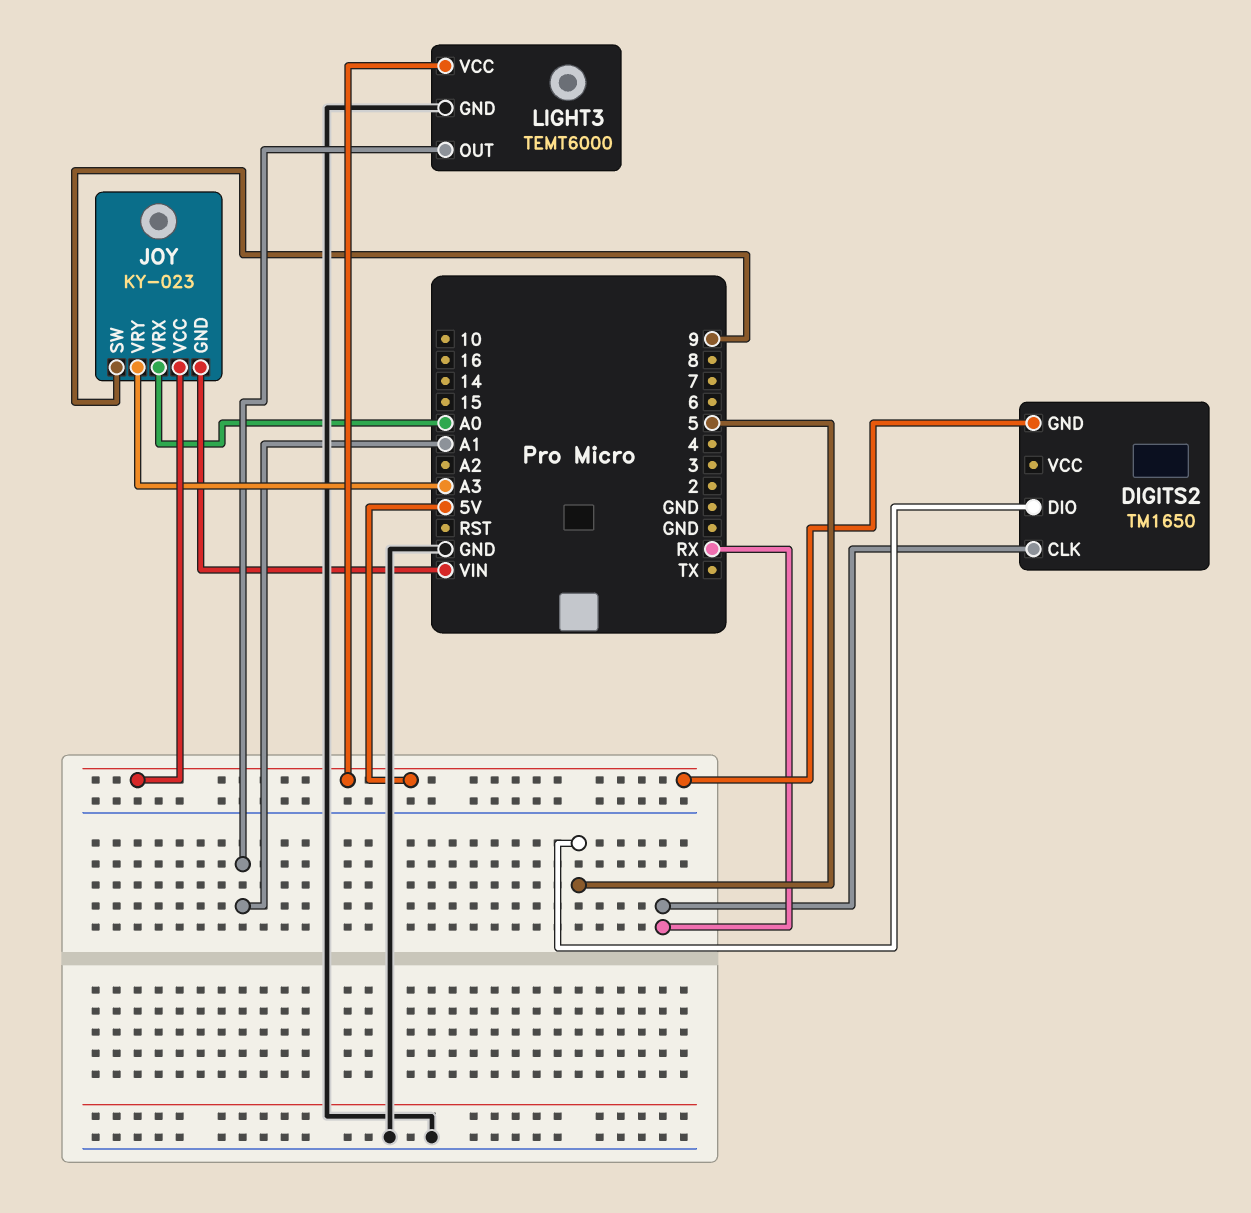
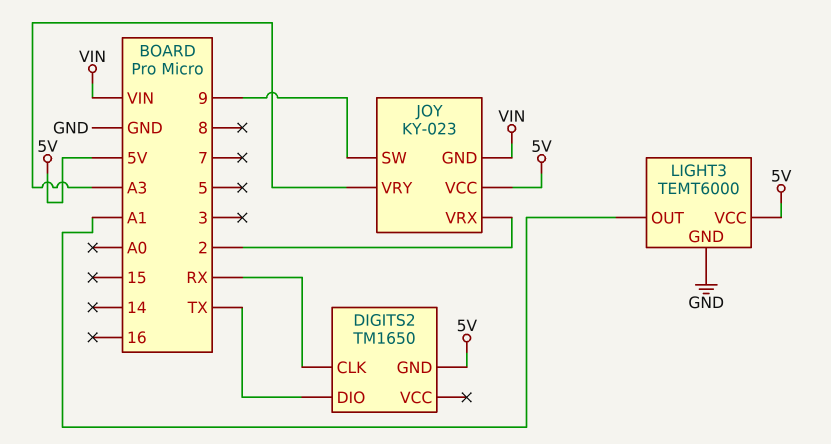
DIGITS2 pin DIO: 5 -> TX
JOY pin VRX: A0 -> 2

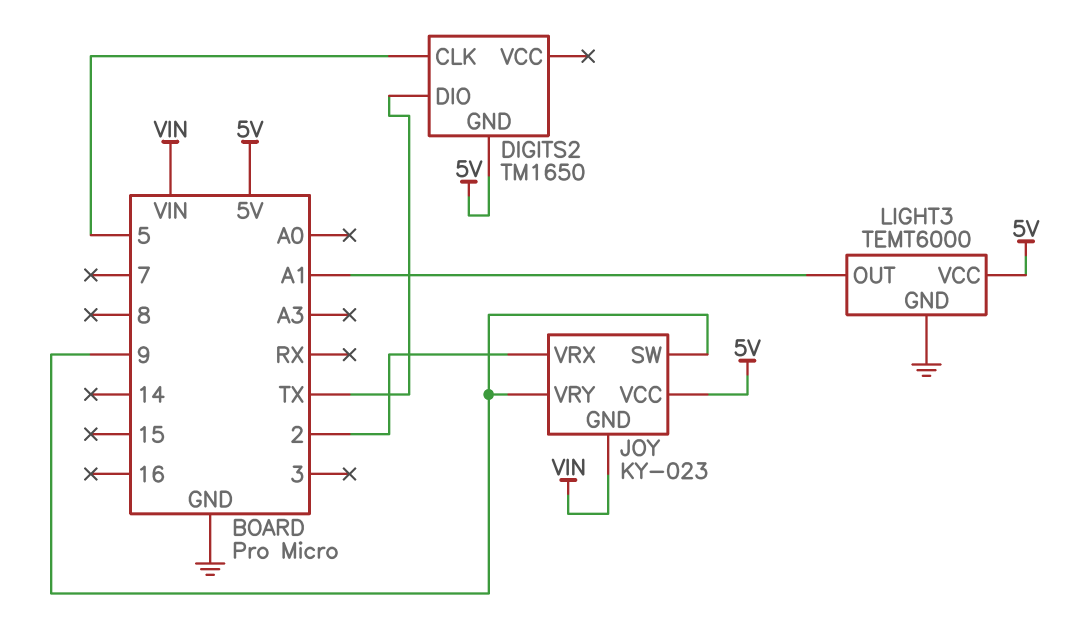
DIGITS2 pin CLK: RX -> 5
JOY pin VRY: A3 -> 9

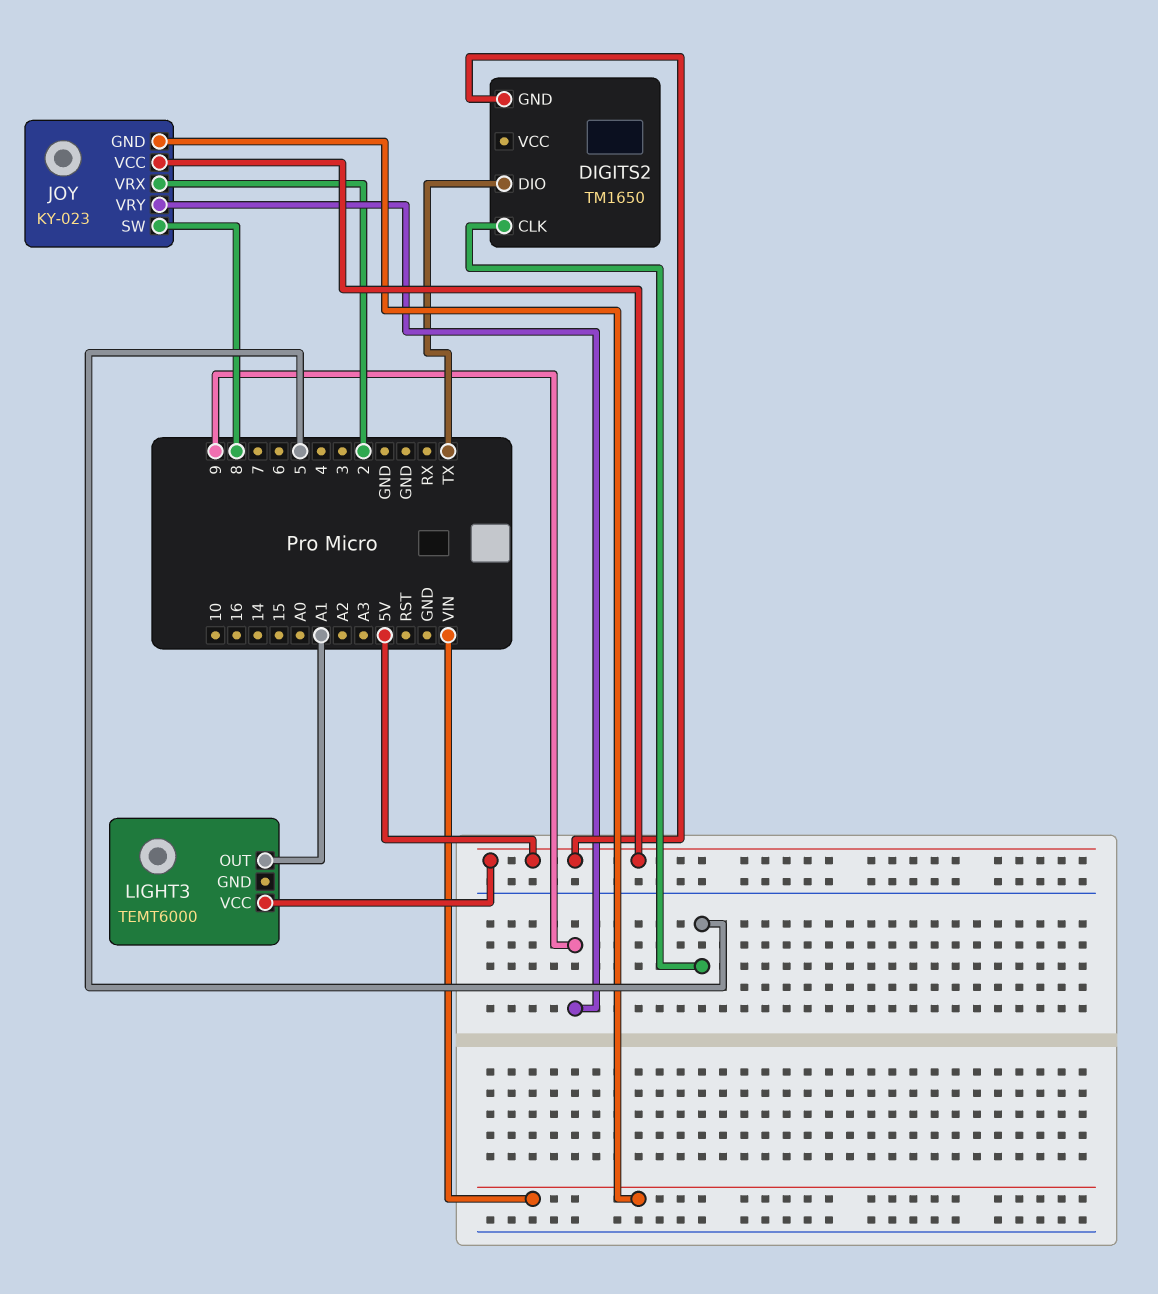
JOY pin SW: 9 -> 8
LIGHT3 pin GND: GND -> none

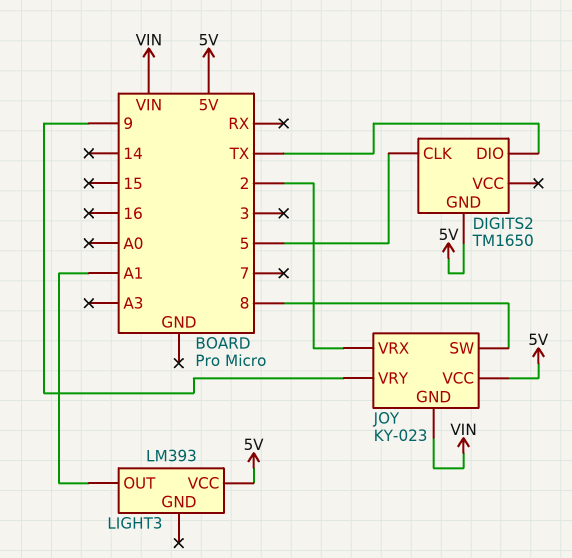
LIGHT3: TEMT6000 -> LM393

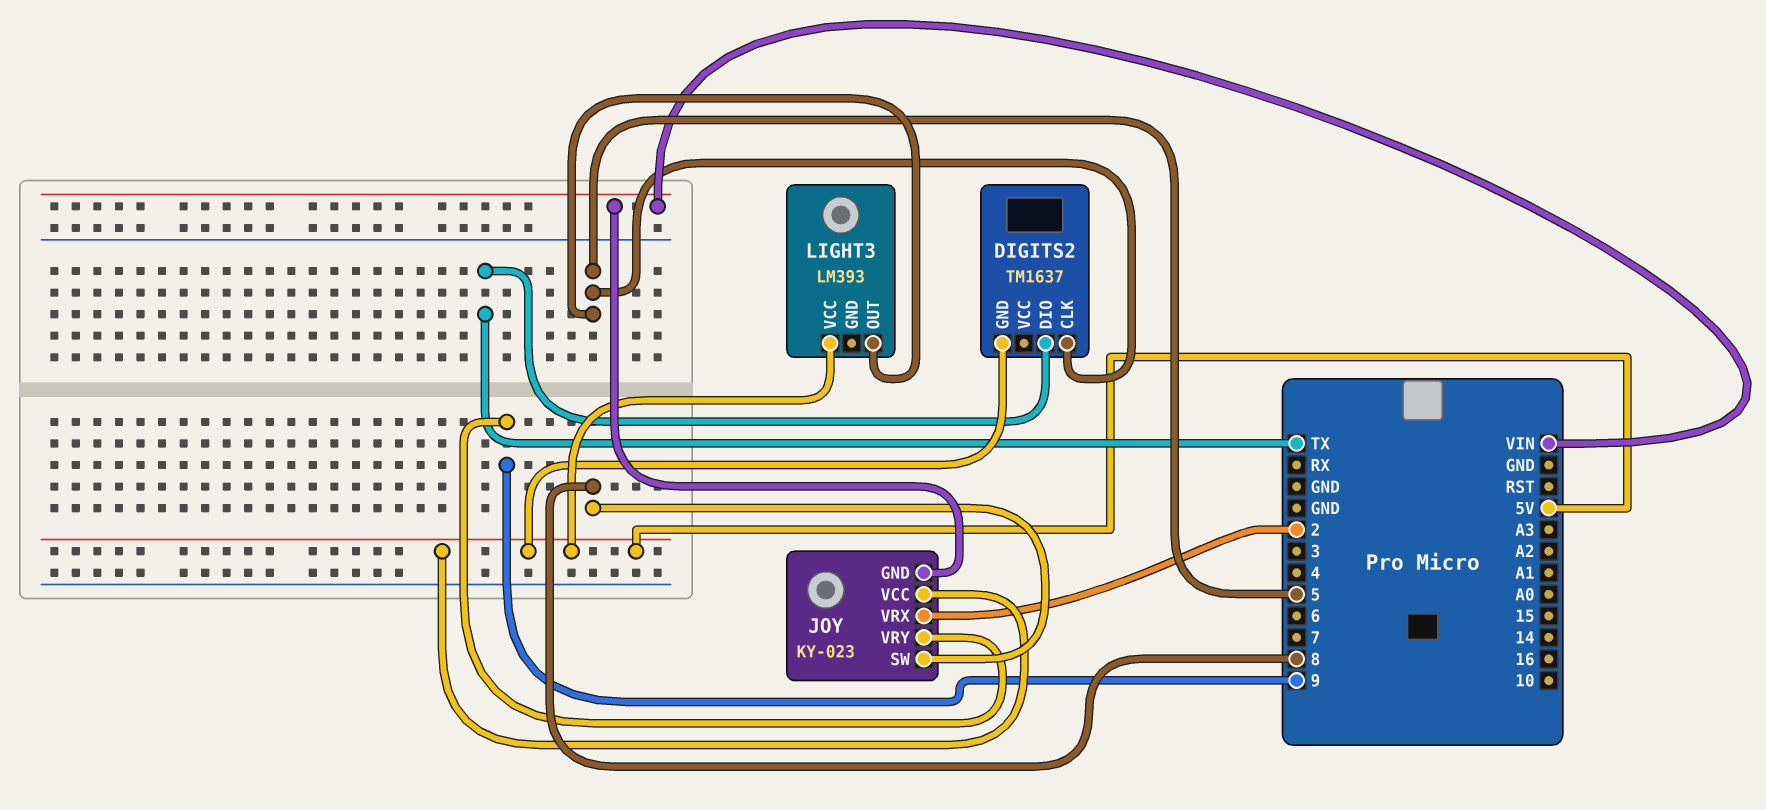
DIGITS2: TM1650 -> TM1637
LIGHT3 pin OUT: A1 -> 5

